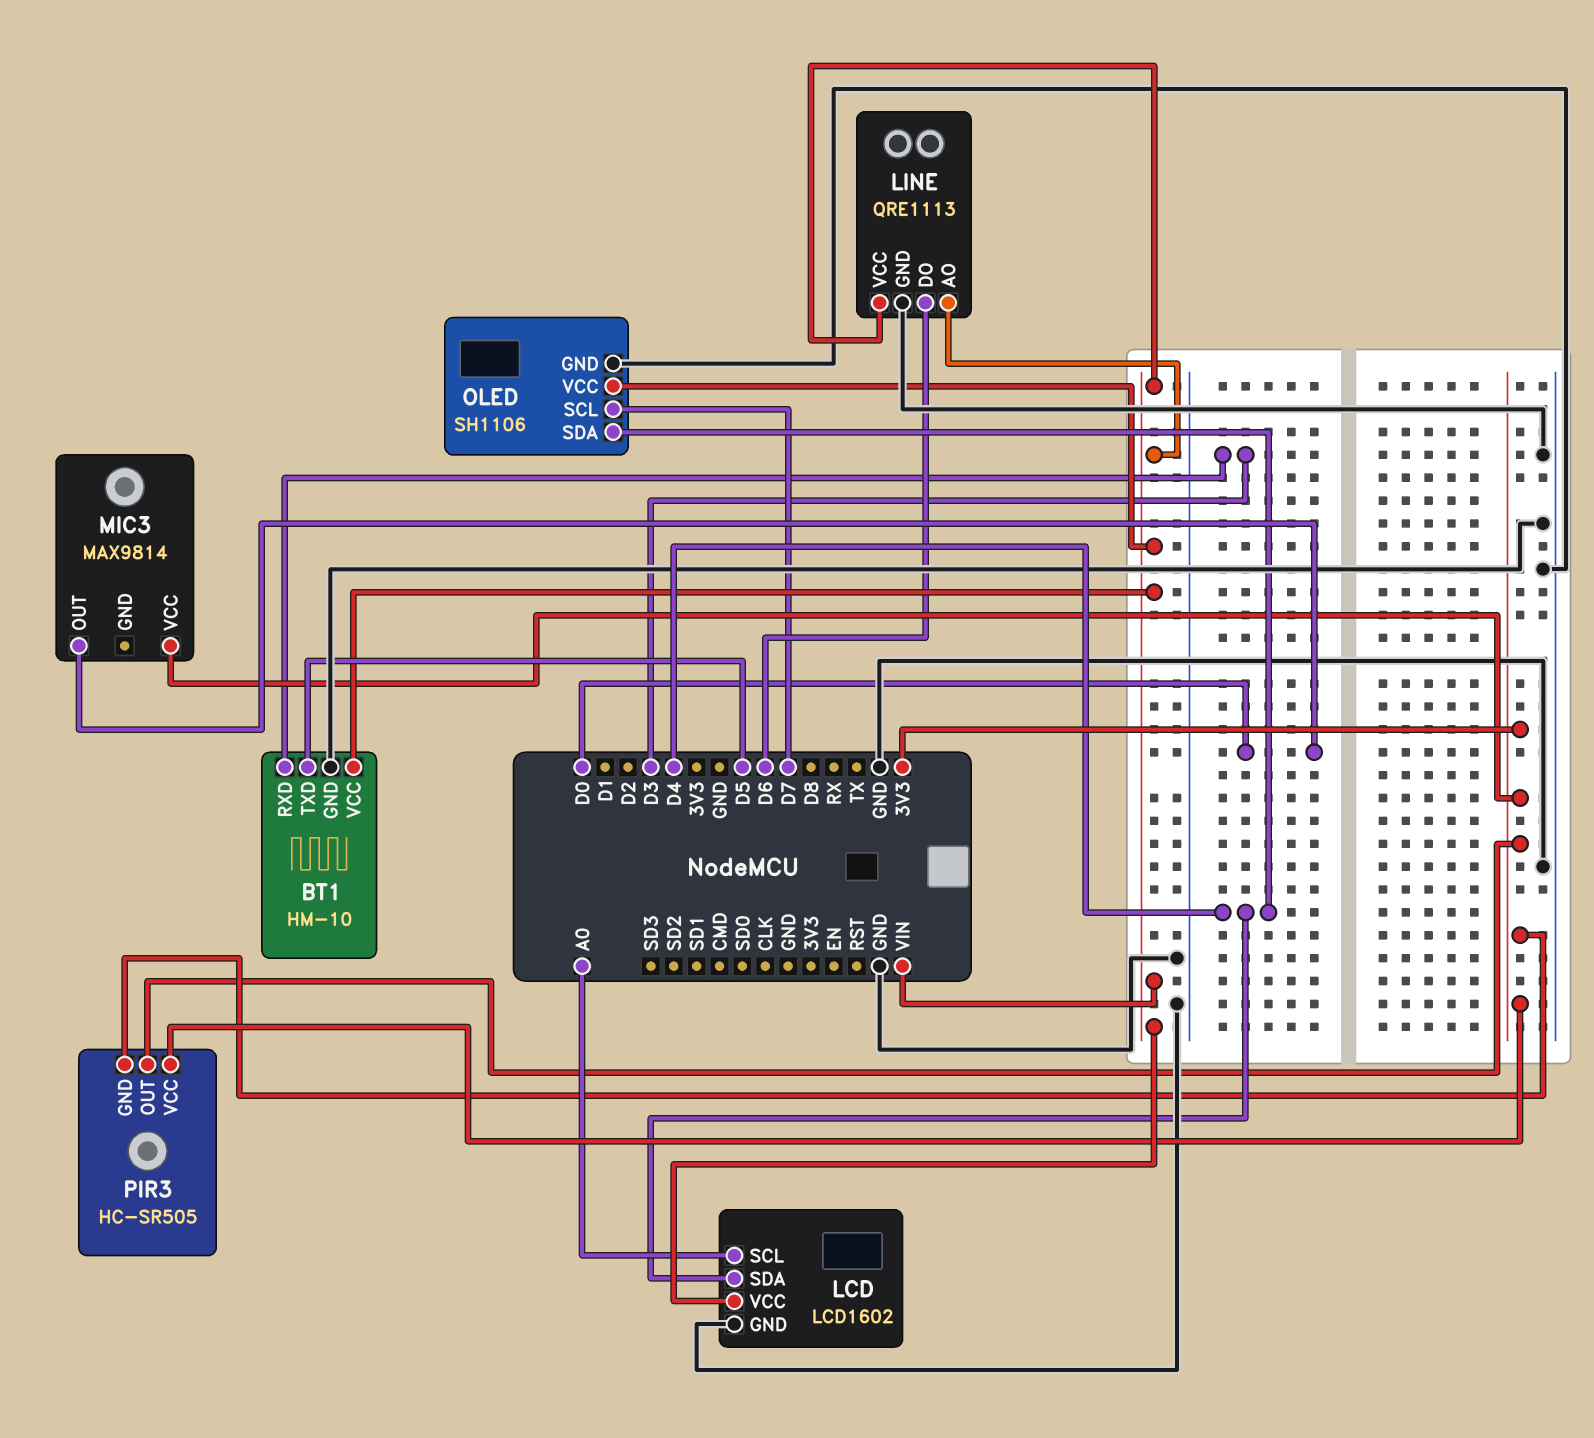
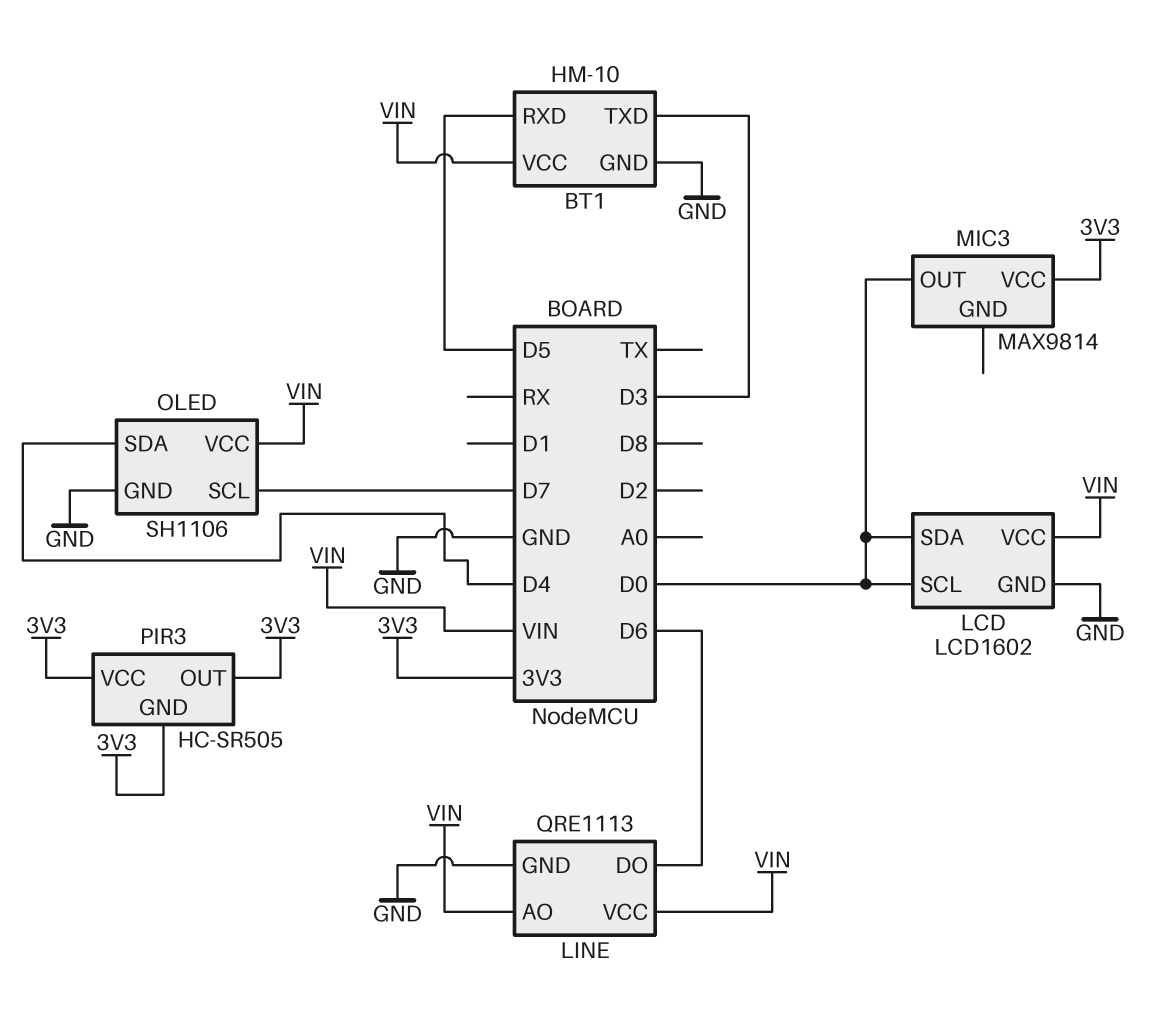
BT1 pin RXD: D3 -> D5
BT1 pin TXD: D5 -> D3
LCD pin SCL: A0 -> D0
LCD pin SDA: D4 -> D0

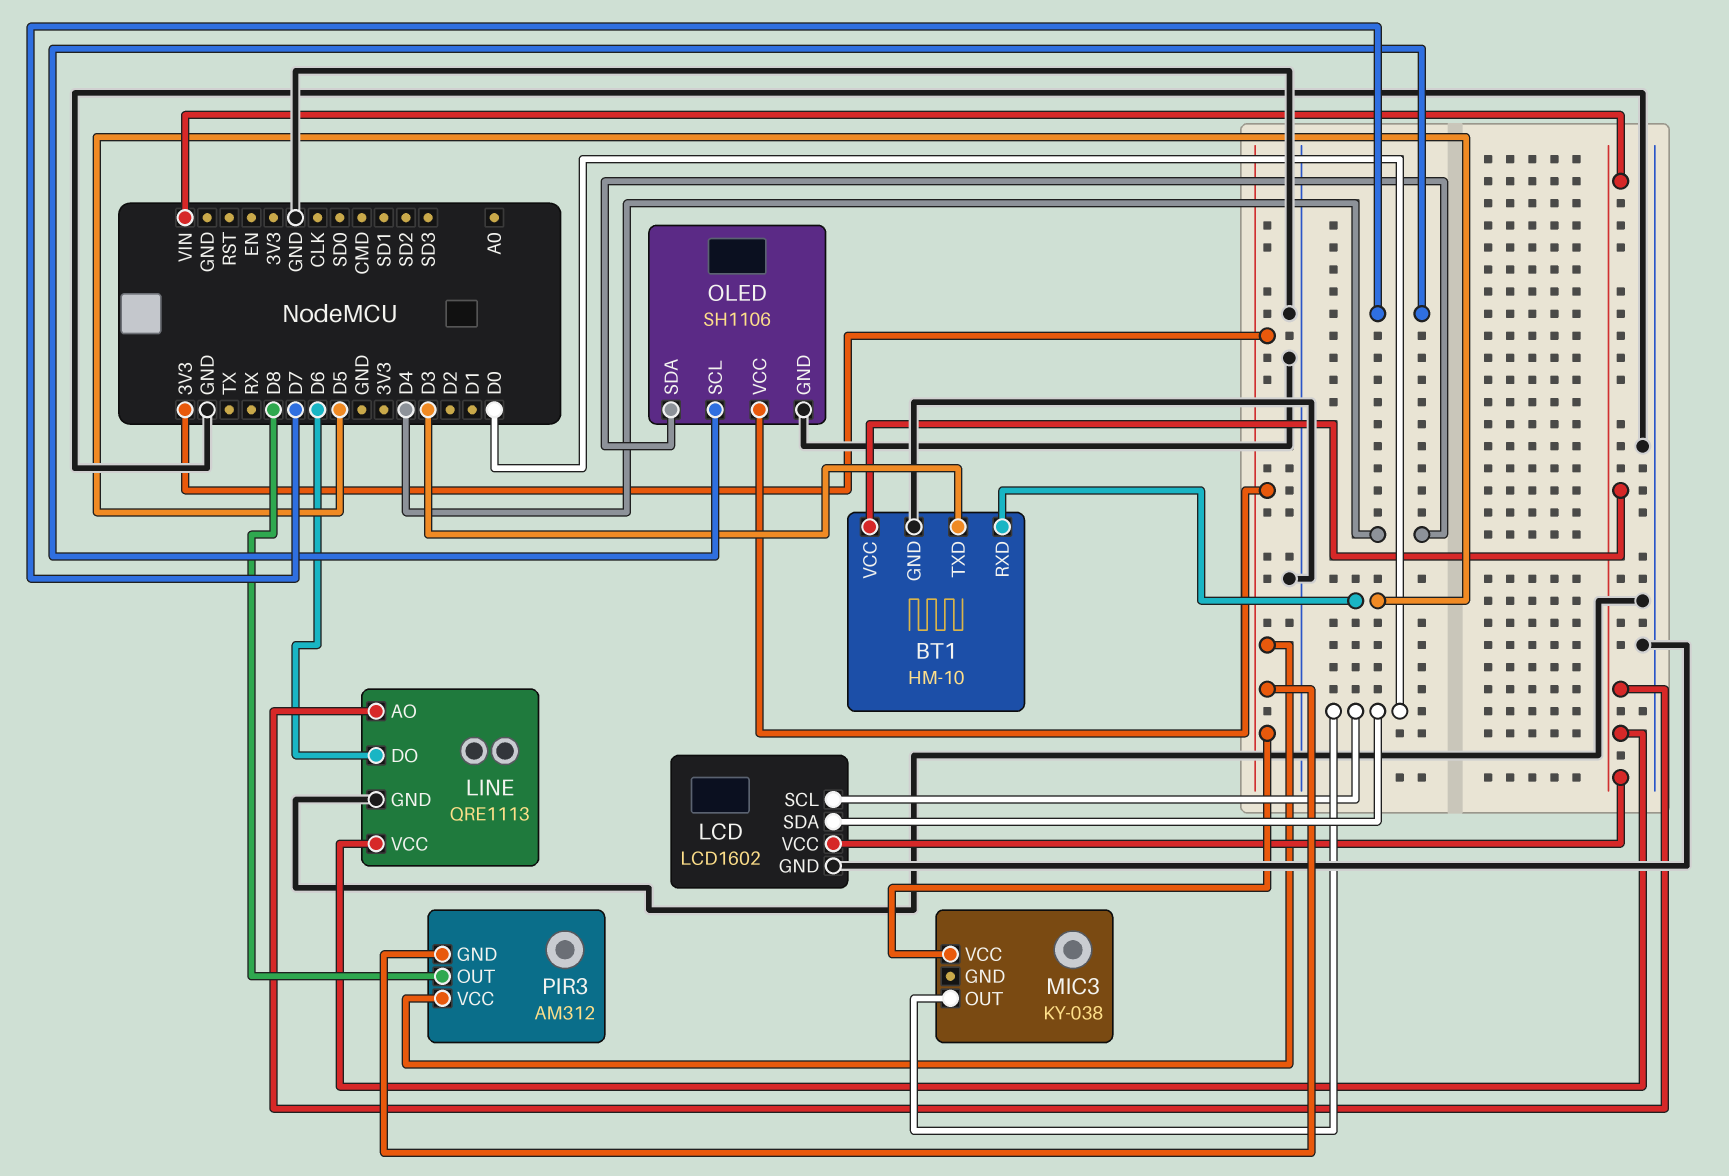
MIC3: MAX9814 -> KY-038
OLED pin VCC: VIN -> 3V3
PIR3: HC-SR505 -> AM312
PIR3 pin OUT: 3V3 -> D8

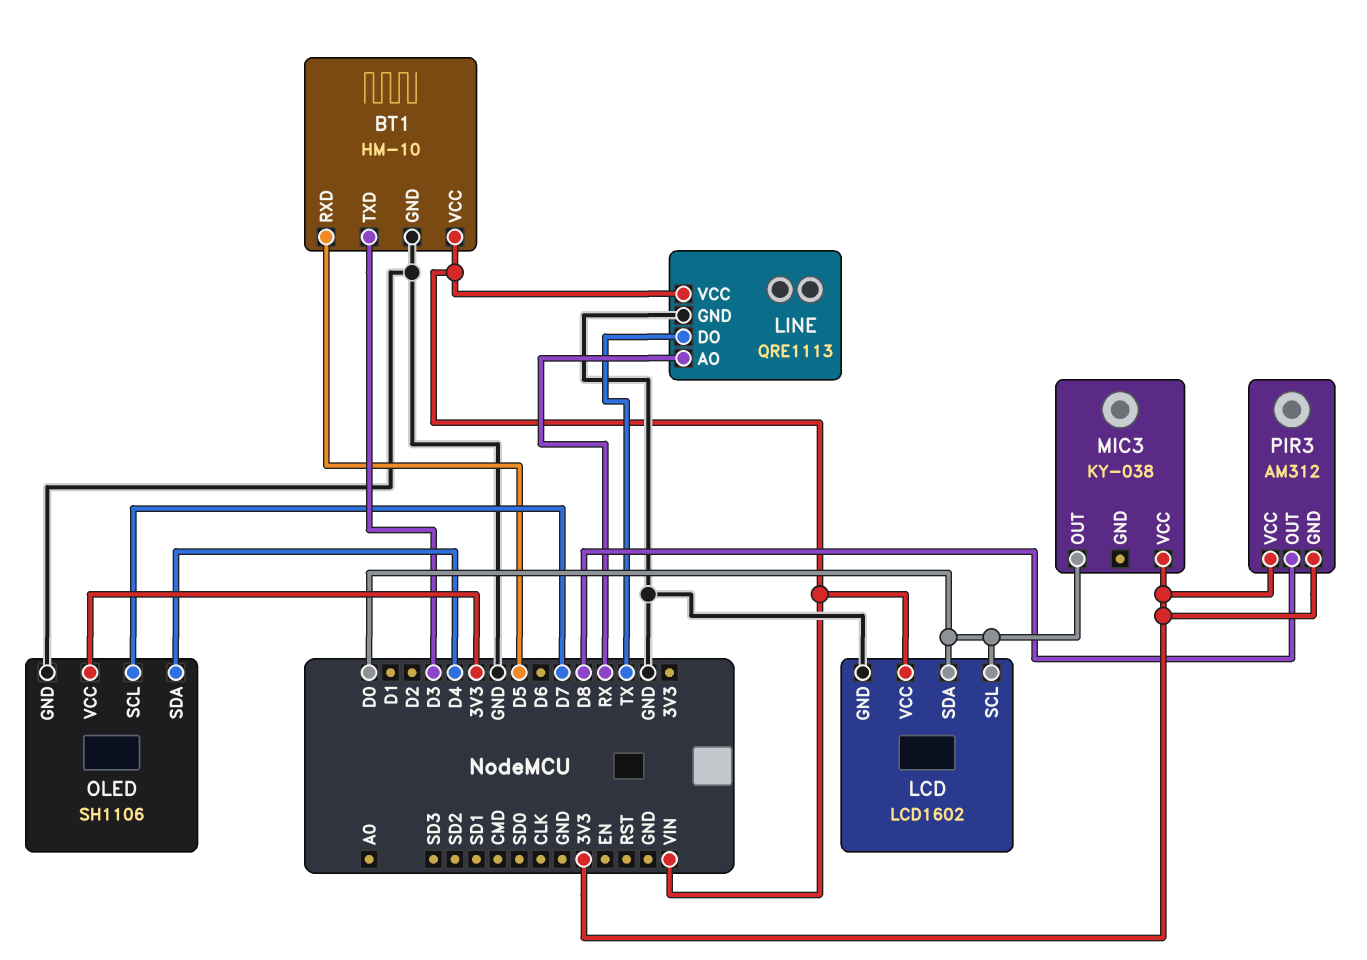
LINE pin AO: VIN -> RX
LINE pin DO: D6 -> TX

